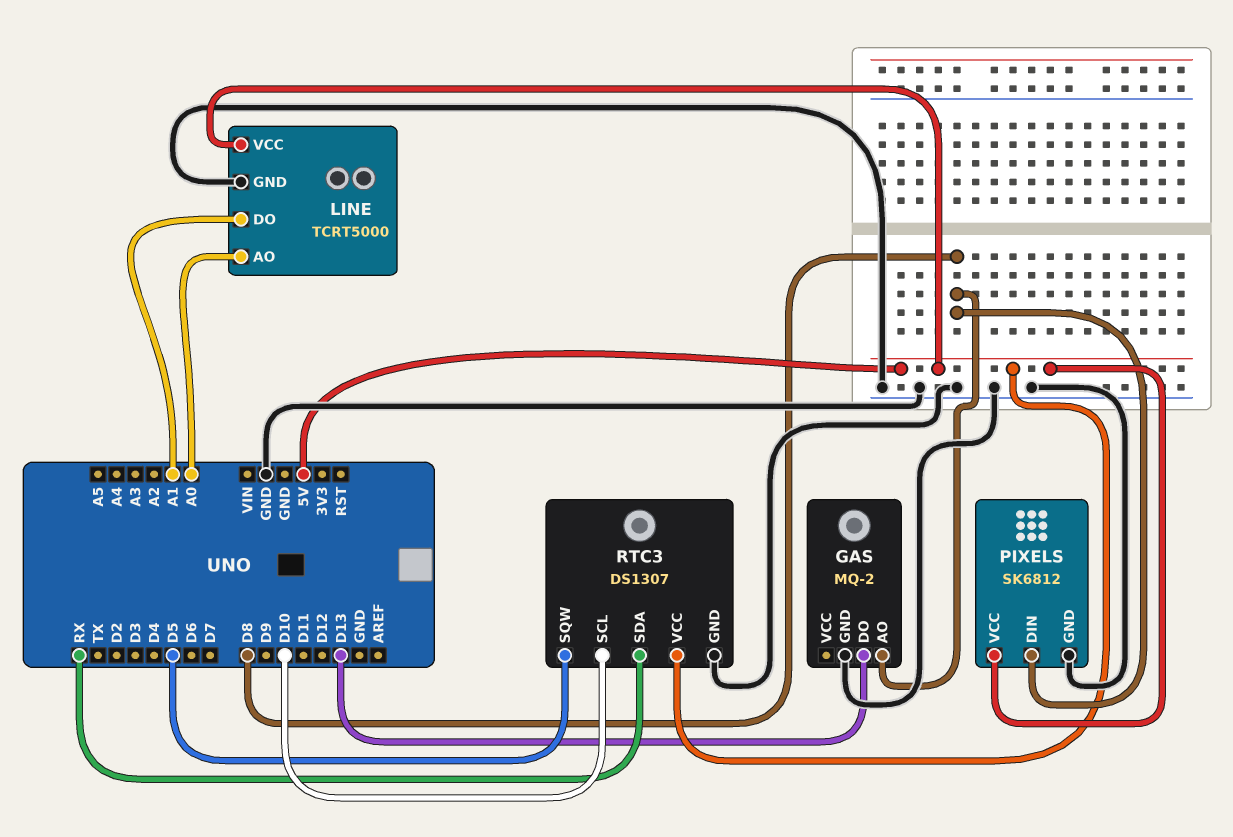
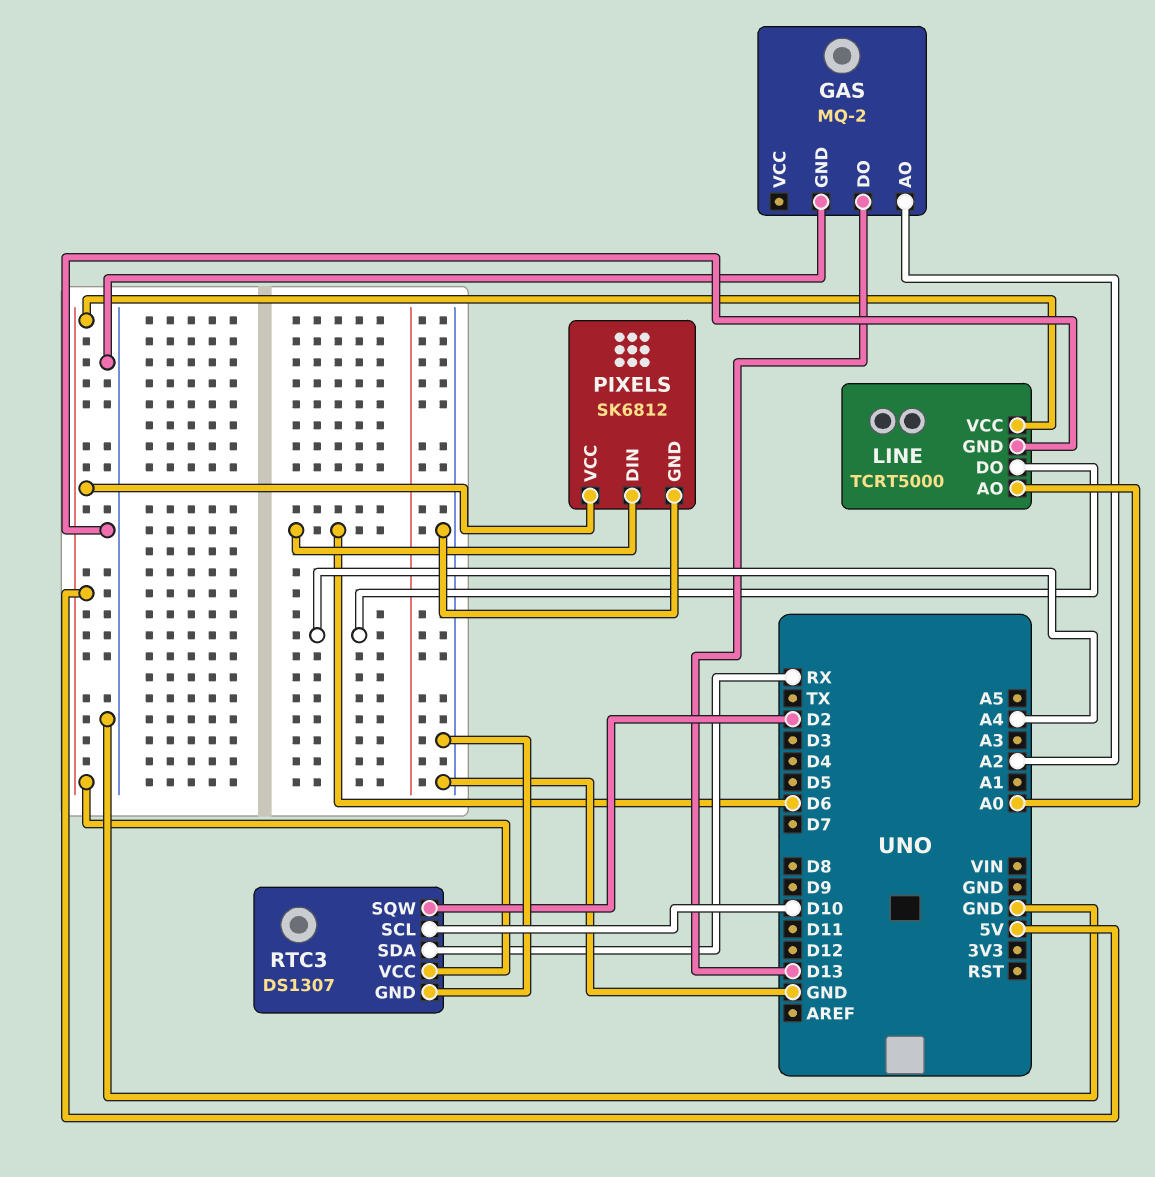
GAS pin AO: D8 -> A2
LINE pin DO: A1 -> A4
PIXELS pin DIN: D8 -> D6
RTC3 pin SQW: D5 -> D2

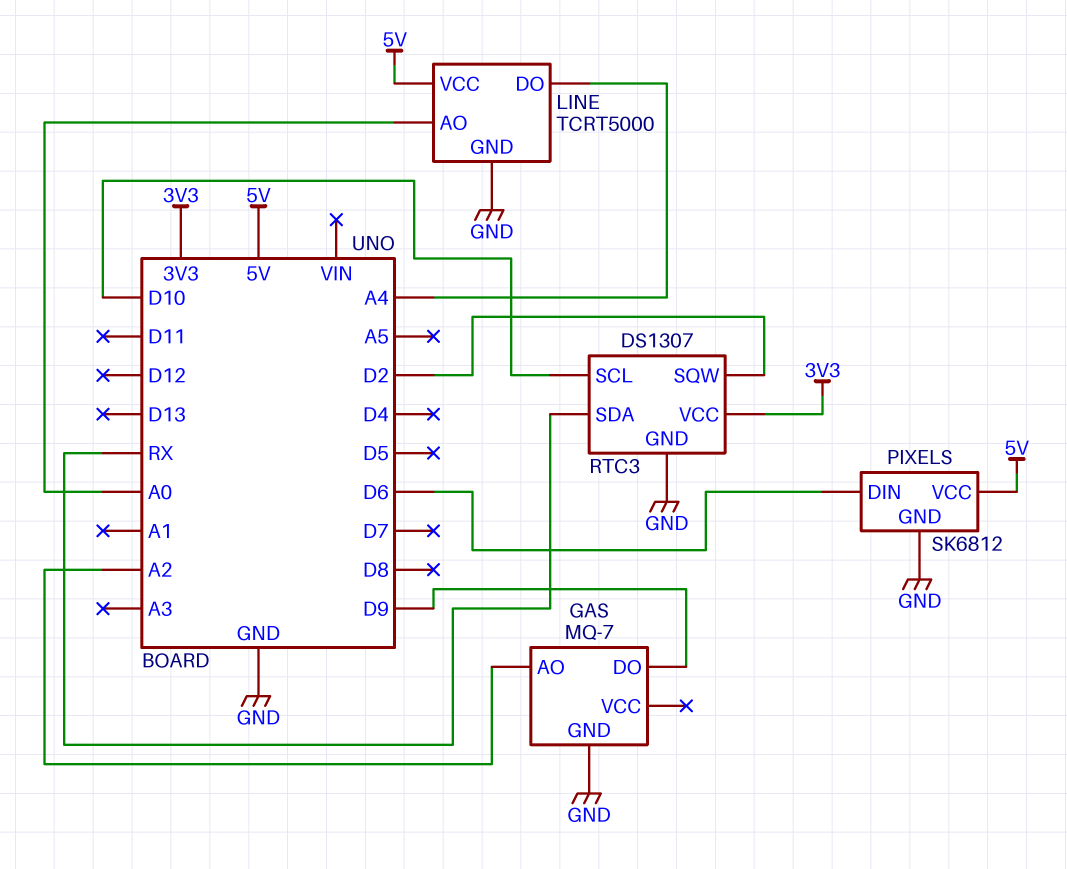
GAS: MQ-2 -> MQ-7
GAS pin DO: D13 -> D9
RTC3 pin VCC: 5V -> 3V3

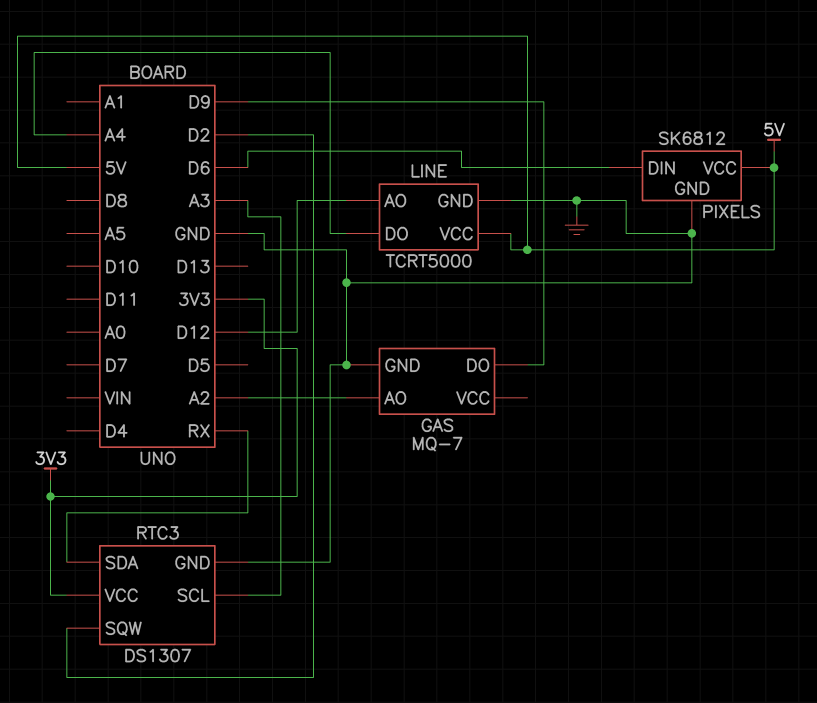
LINE pin AO: A0 -> D12
RTC3 pin SCL: D10 -> A3

